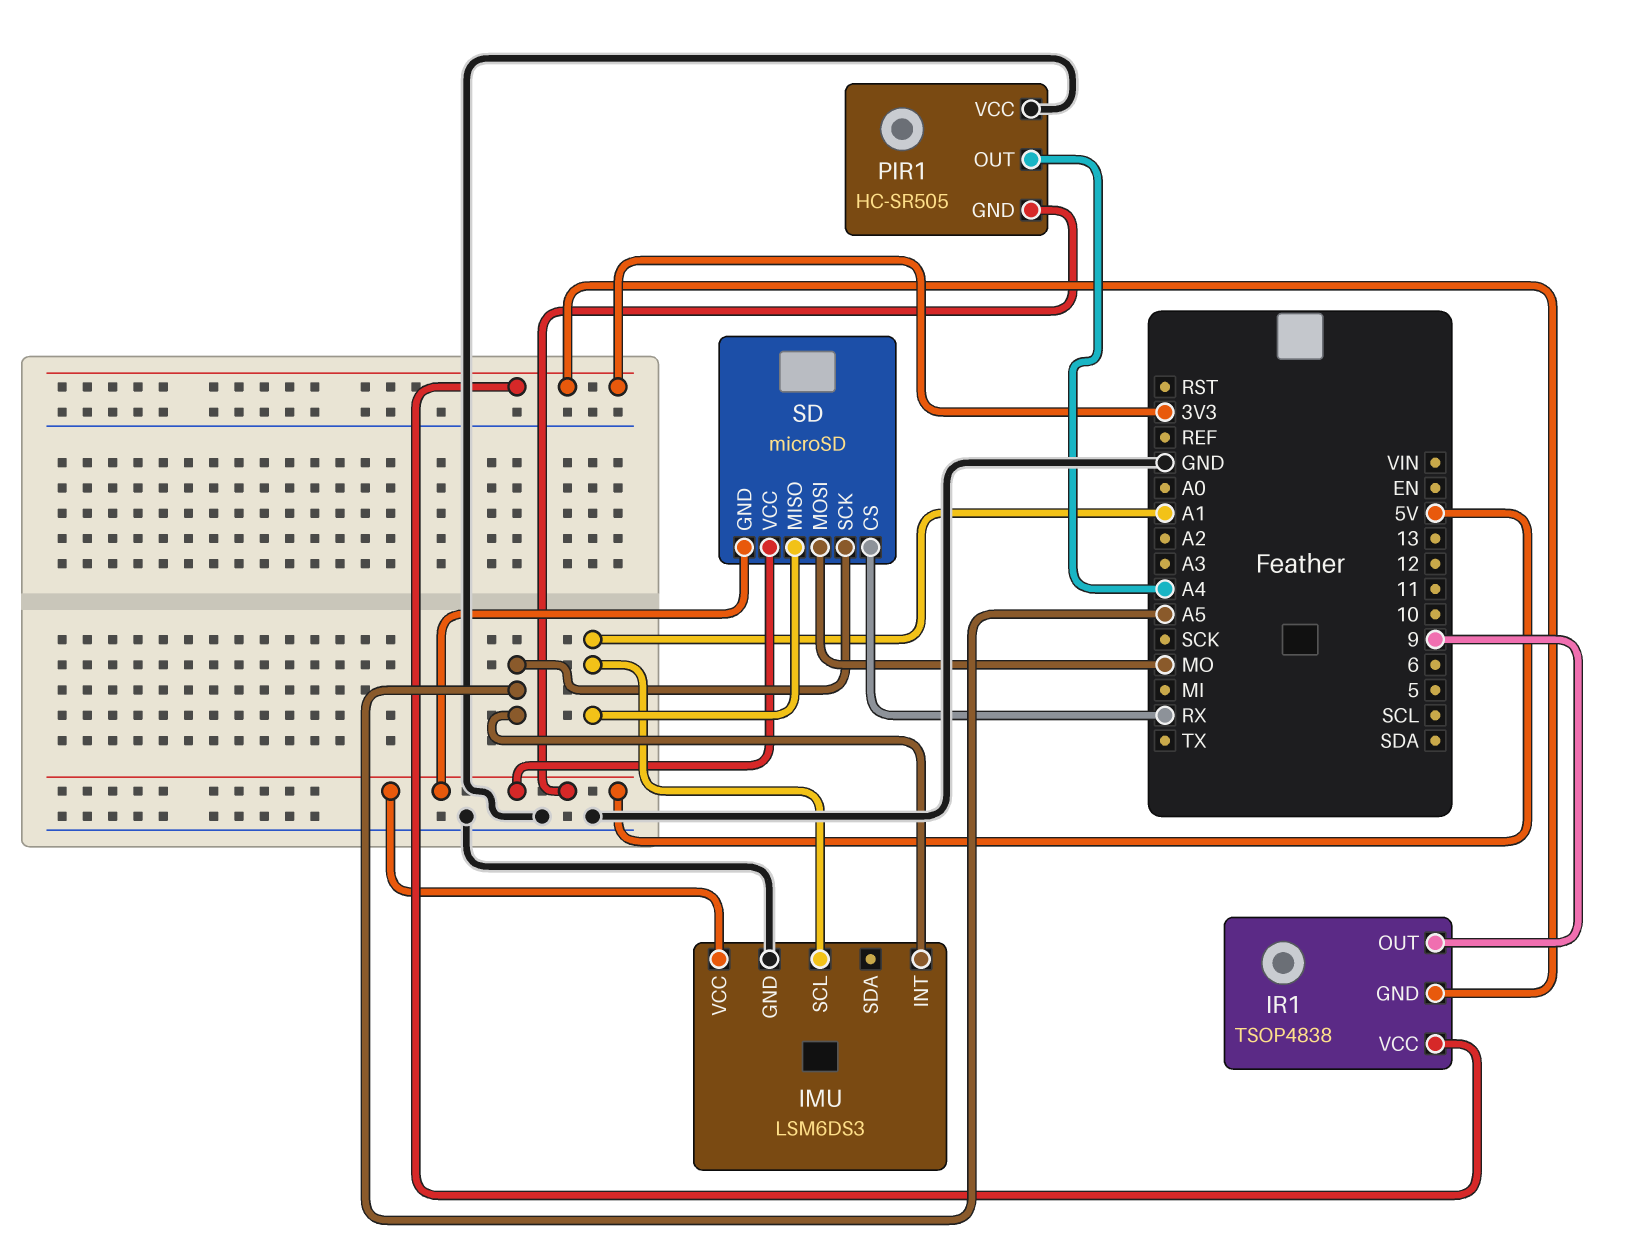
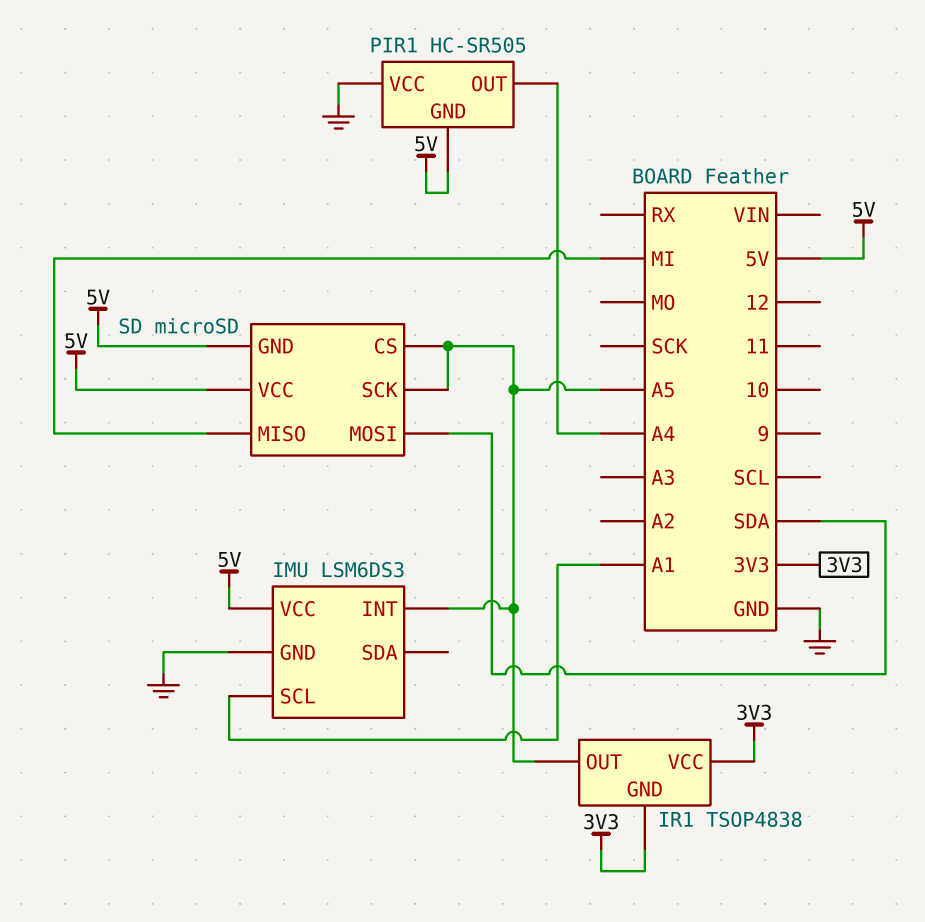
IR1 pin OUT: 9 -> A5
SD pin CS: RX -> A5
SD pin MISO: A1 -> MI
SD pin MOSI: MO -> SDA

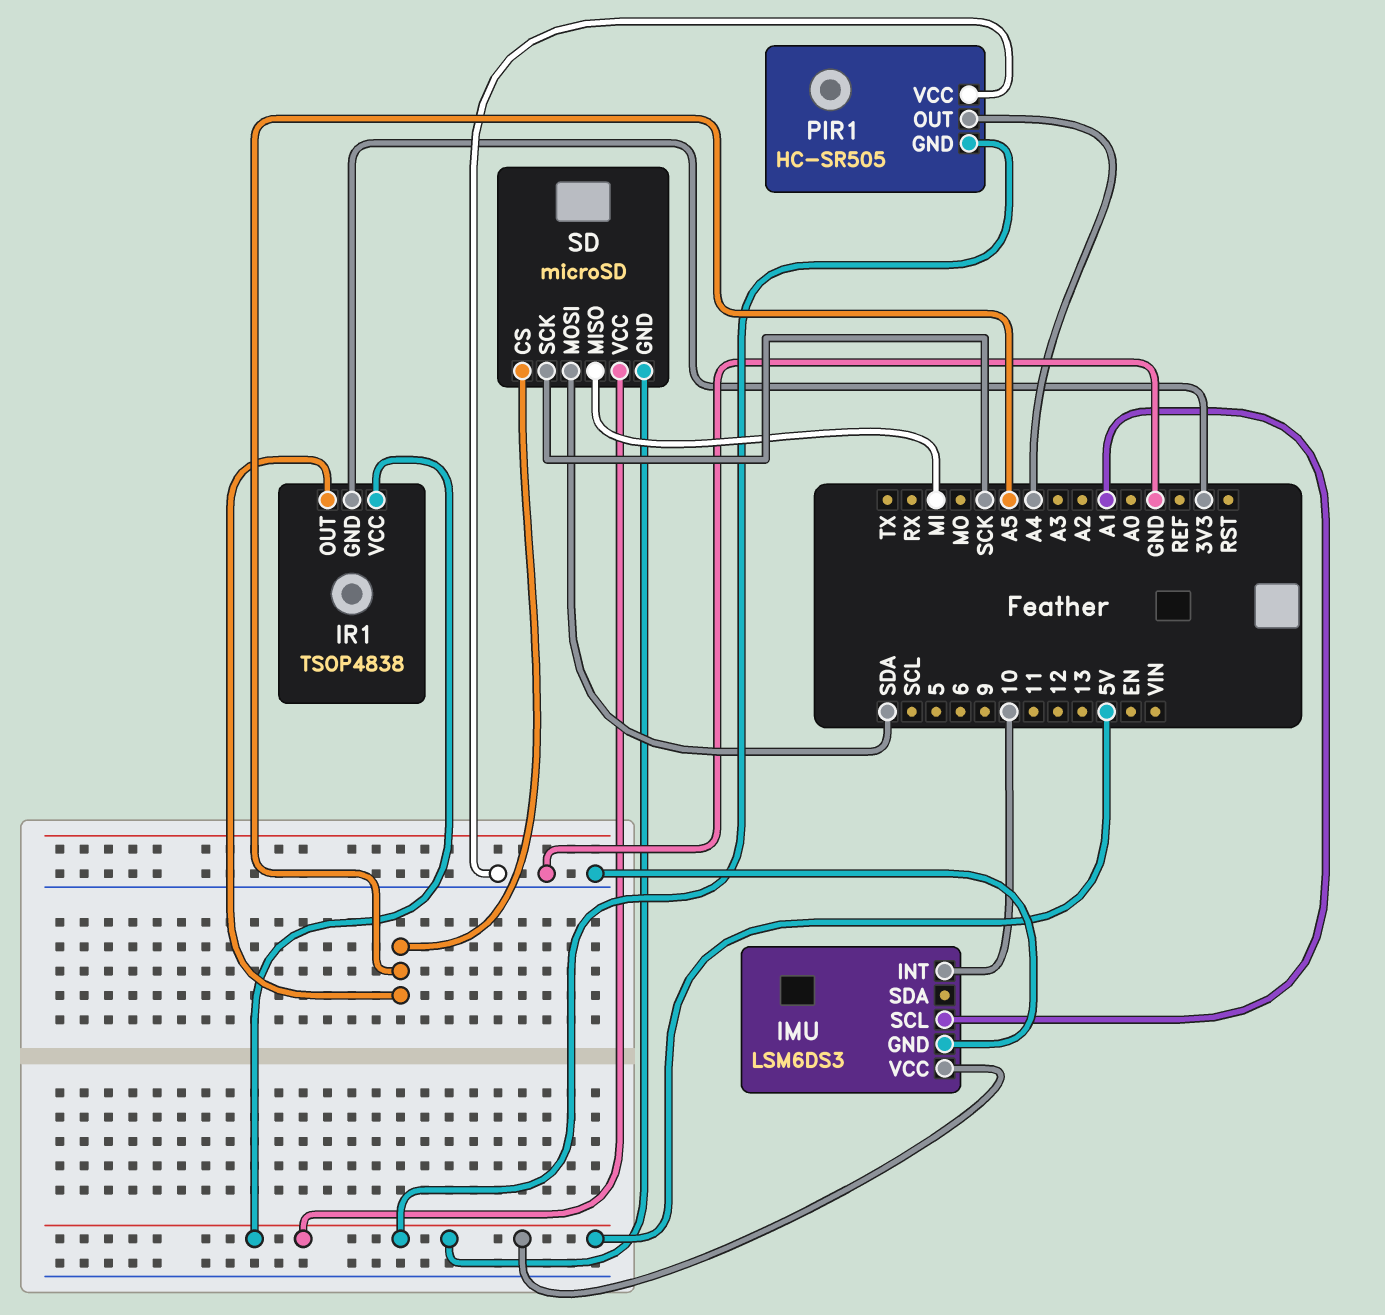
IMU pin INT: A5 -> 10
IR1 pin VCC: 3V3 -> 5V
SD pin SCK: A5 -> SCK

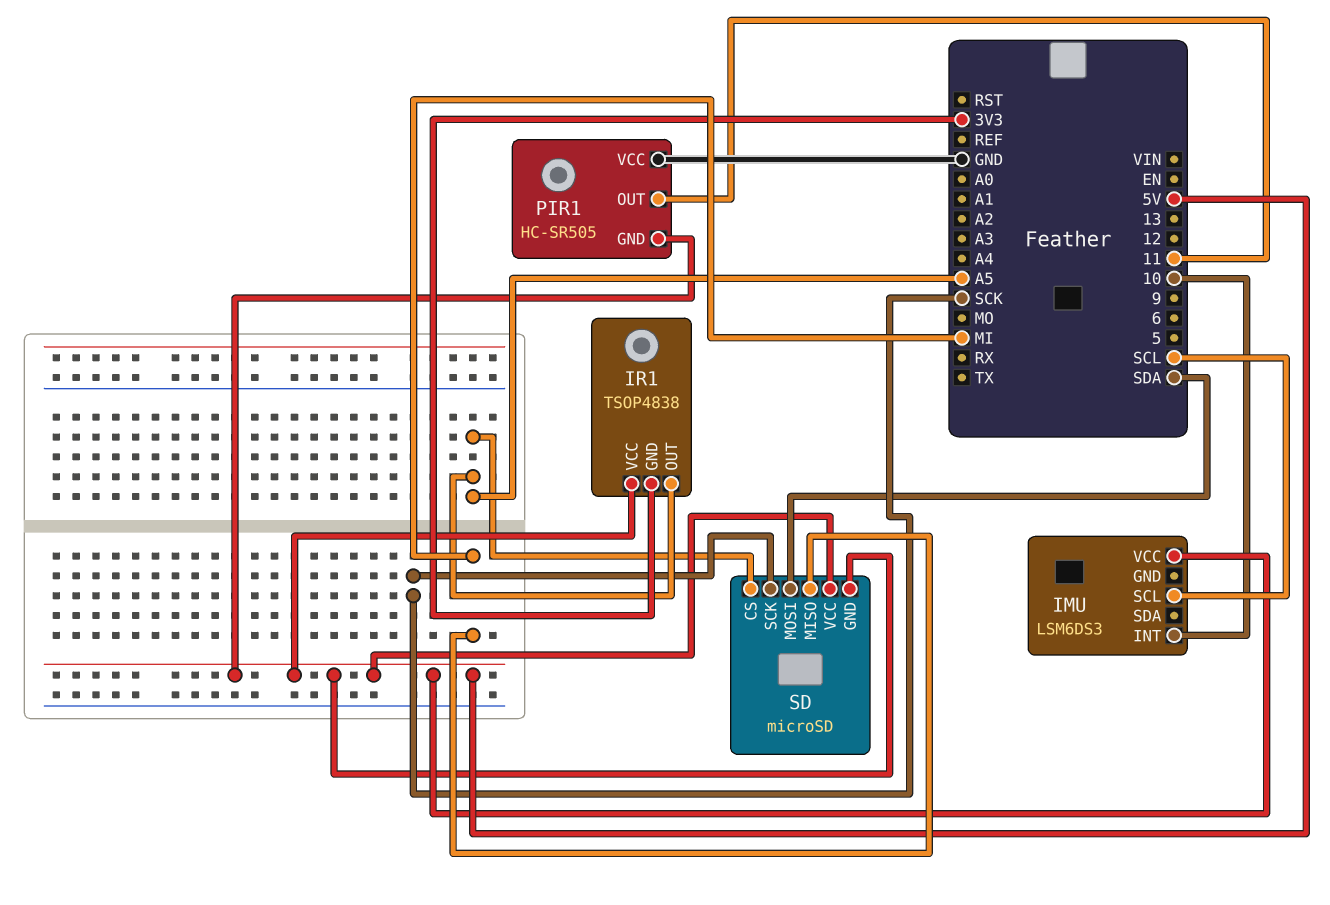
IMU pin GND: GND -> none
IMU pin SCL: A1 -> SCL
PIR1 pin OUT: A4 -> 11

